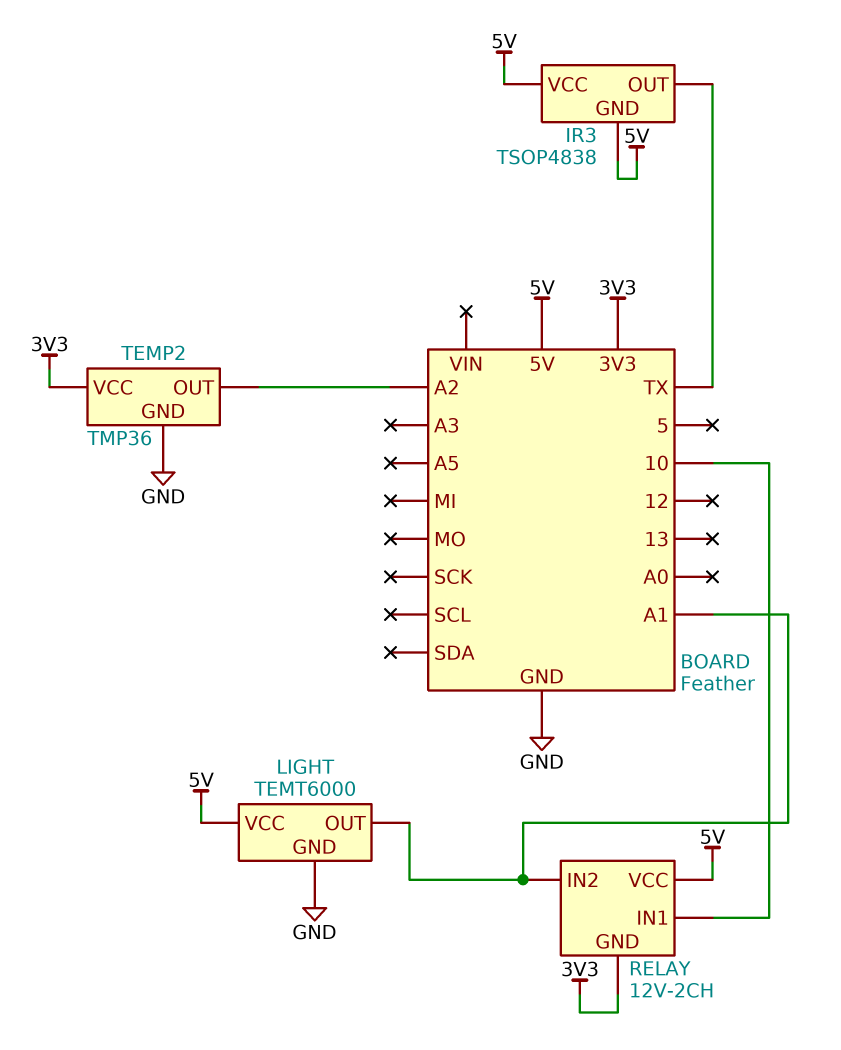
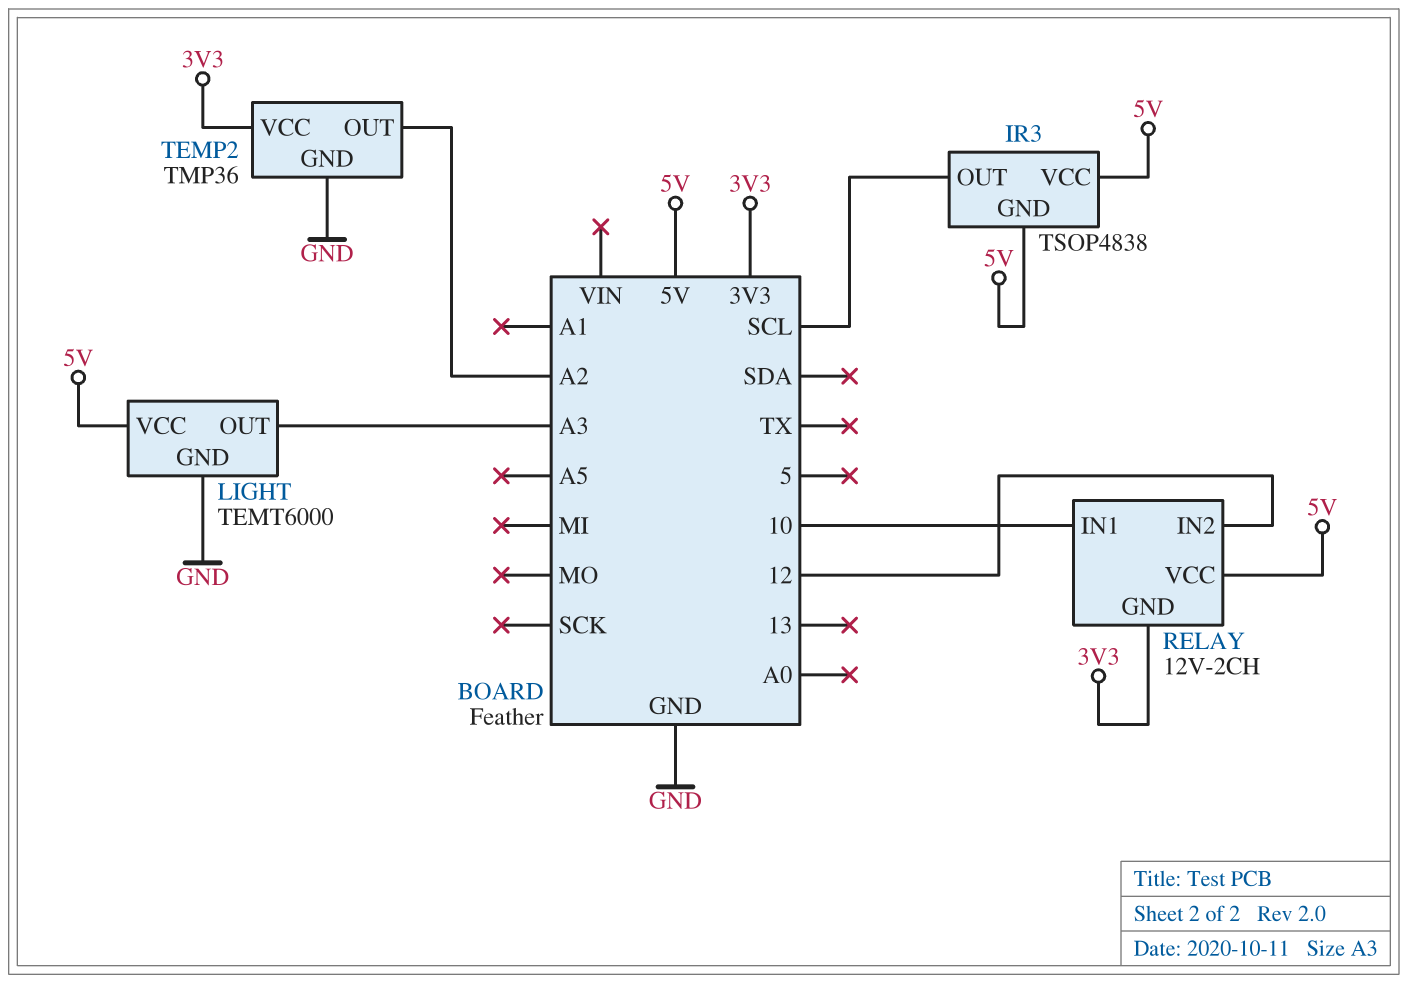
IR3 pin OUT: TX -> SCL
LIGHT pin OUT: A1 -> A3
RELAY pin IN2: A1 -> 12

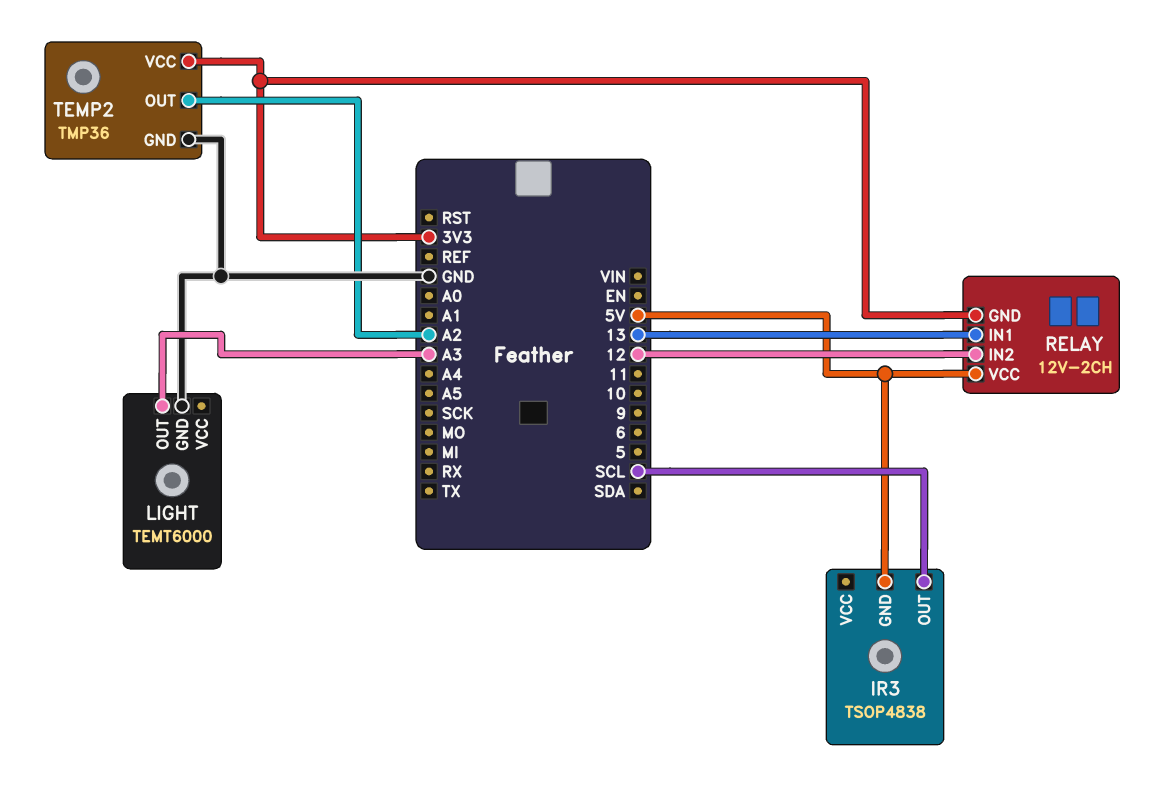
IR3 pin VCC: 5V -> none
LIGHT pin VCC: 5V -> none
RELAY pin IN1: 10 -> 13

